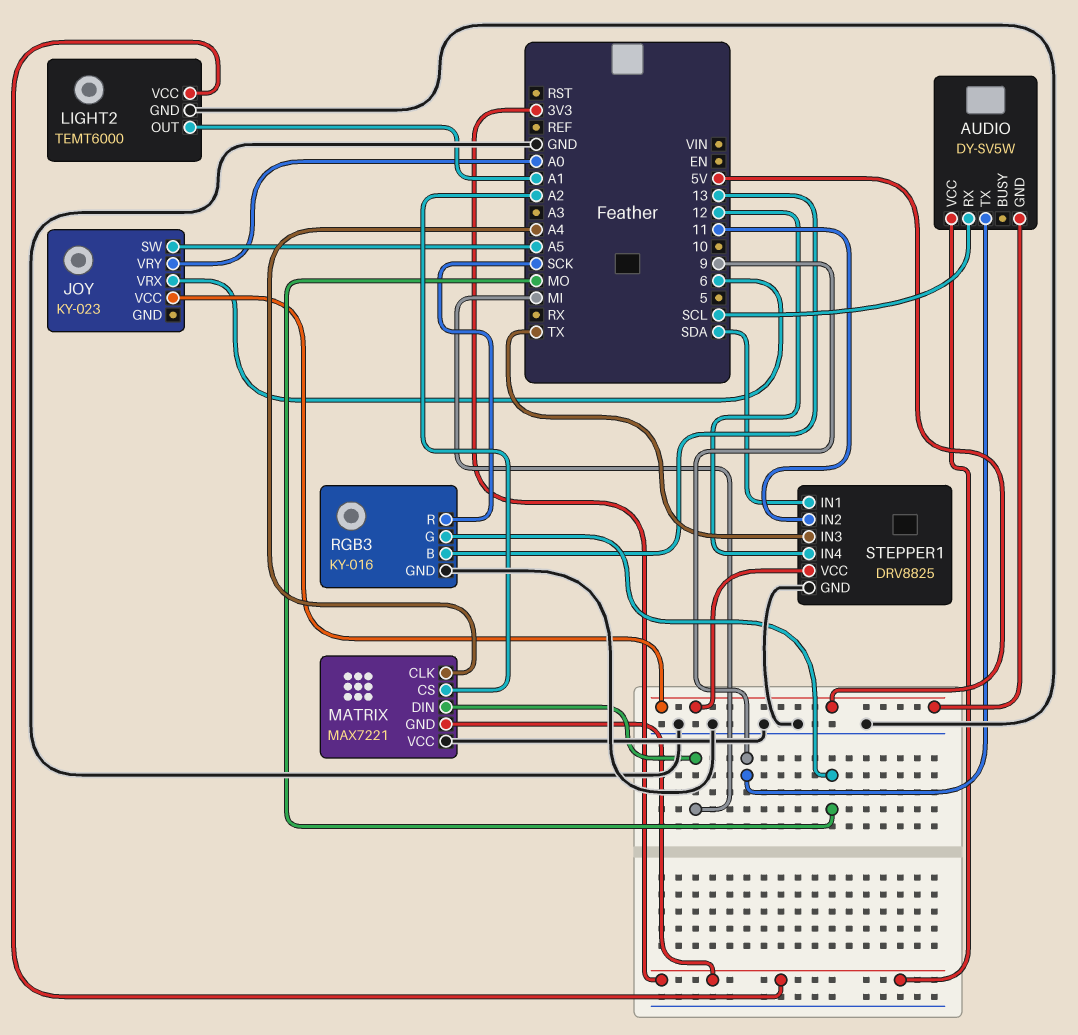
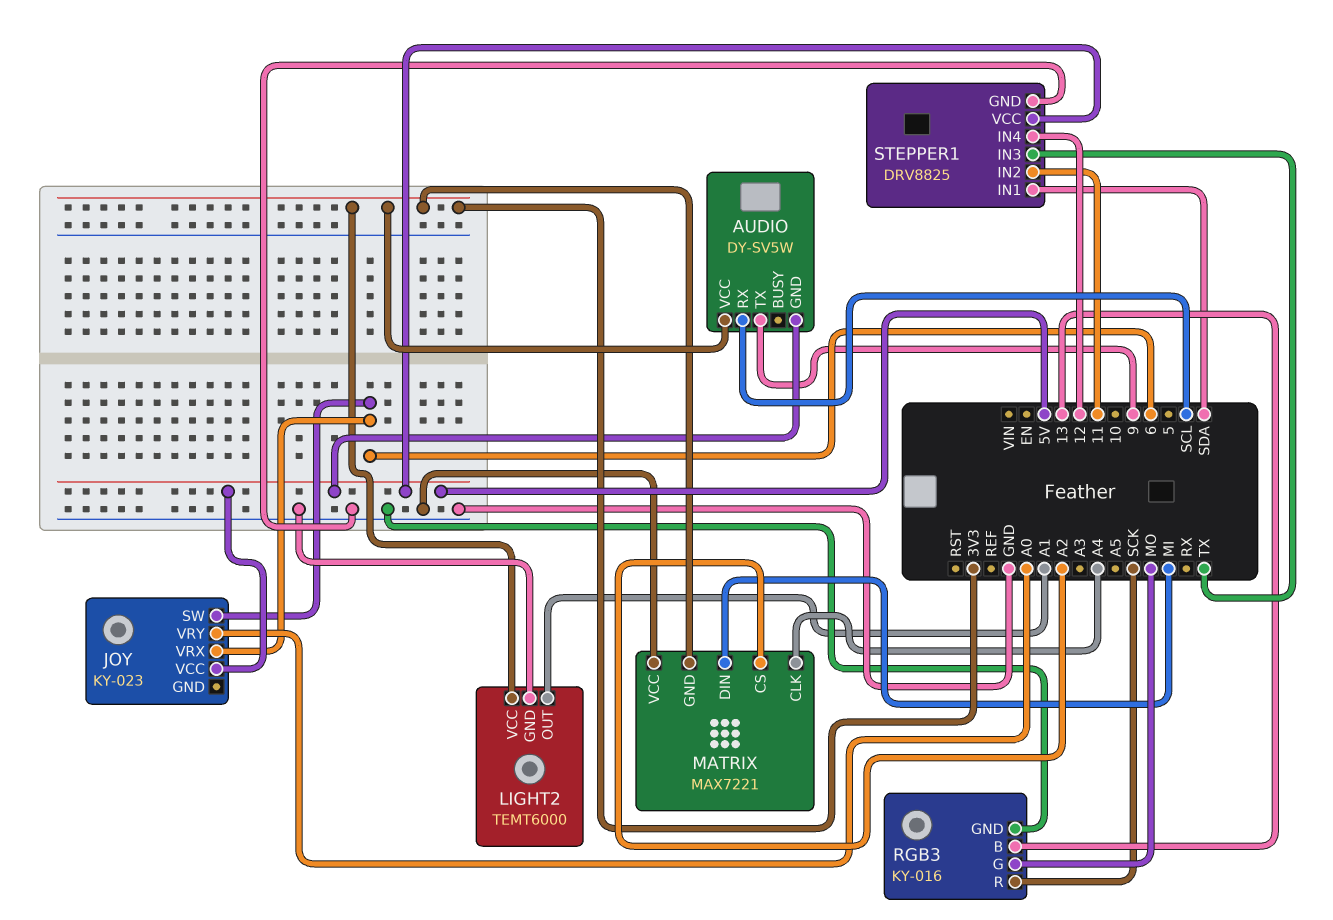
JOY pin SW: A5 -> 6

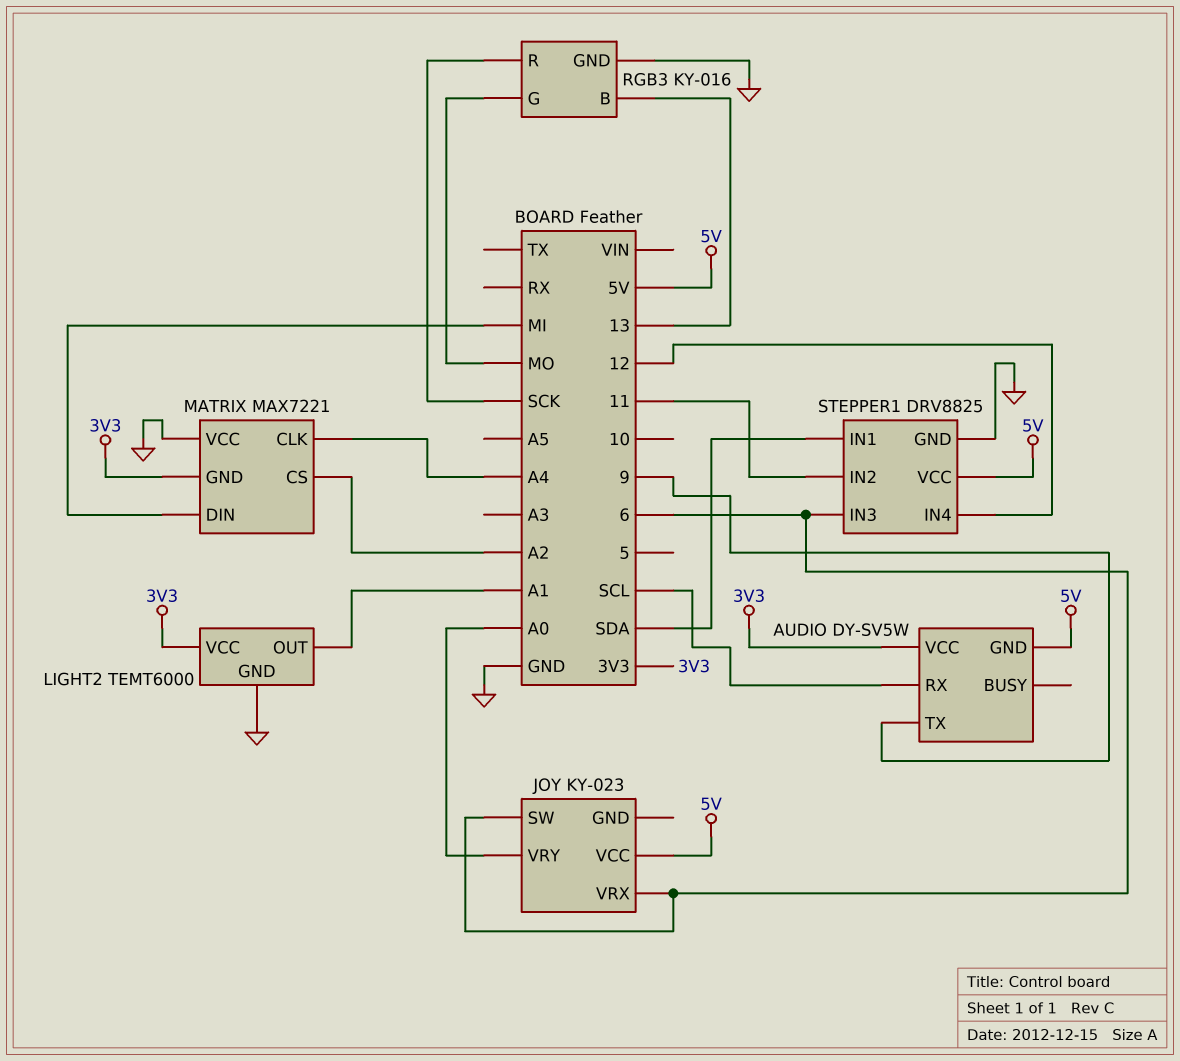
STEPPER1 pin IN3: TX -> 6

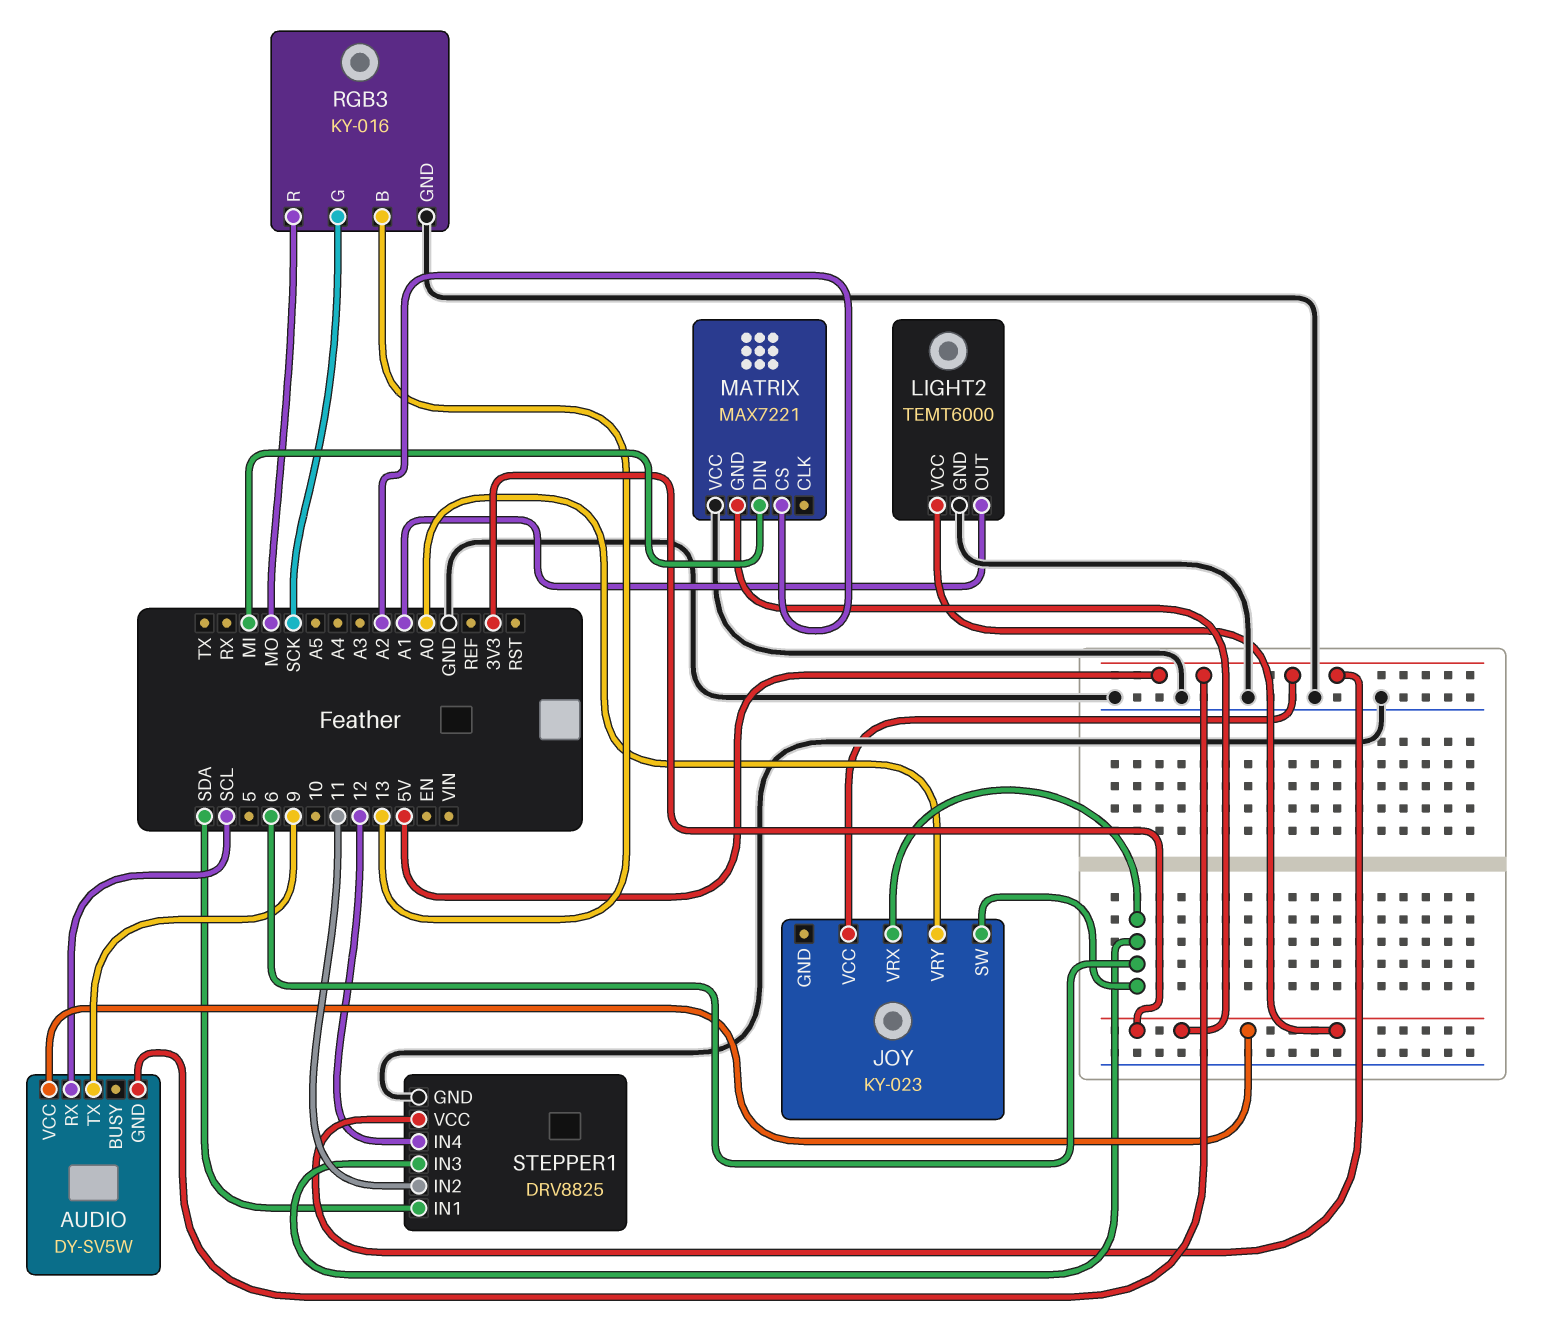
MATRIX pin CLK: A4 -> none
RGB3 pin G: MO -> SCK
RGB3 pin R: SCK -> MO

